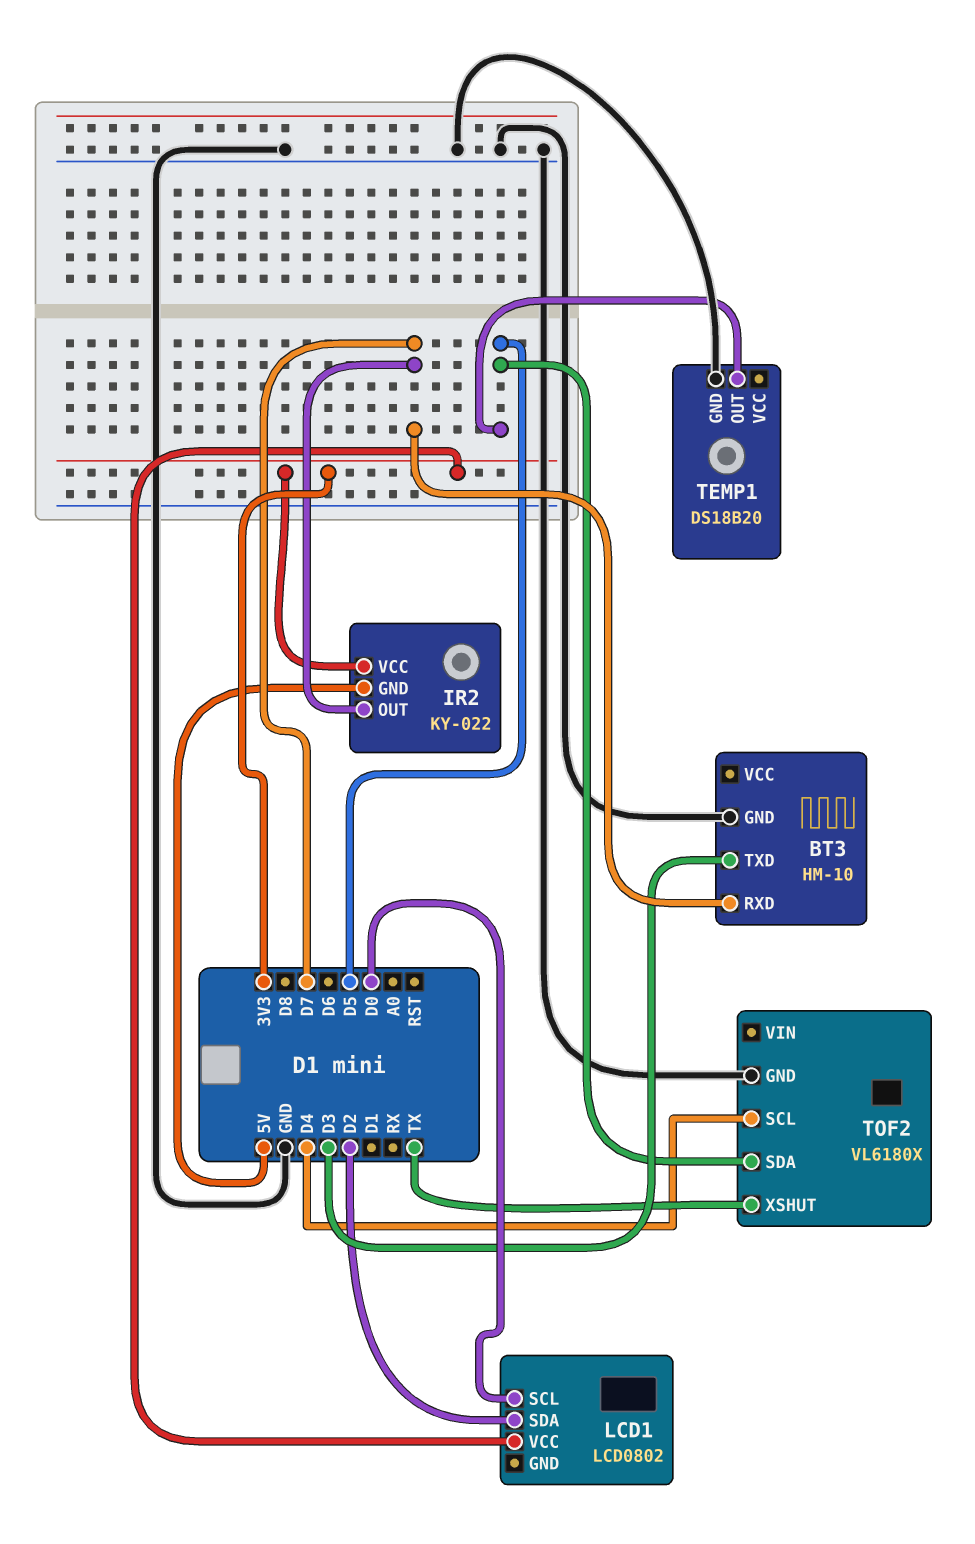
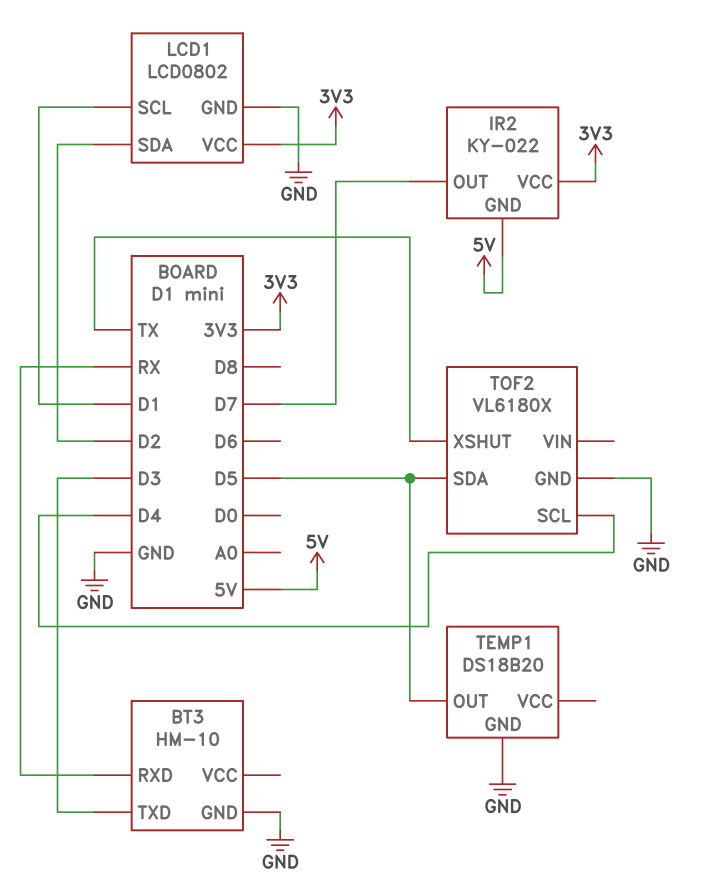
BT3 pin RXD: D7 -> RX
LCD1 pin GND: none -> GND
LCD1 pin SCL: D0 -> D1

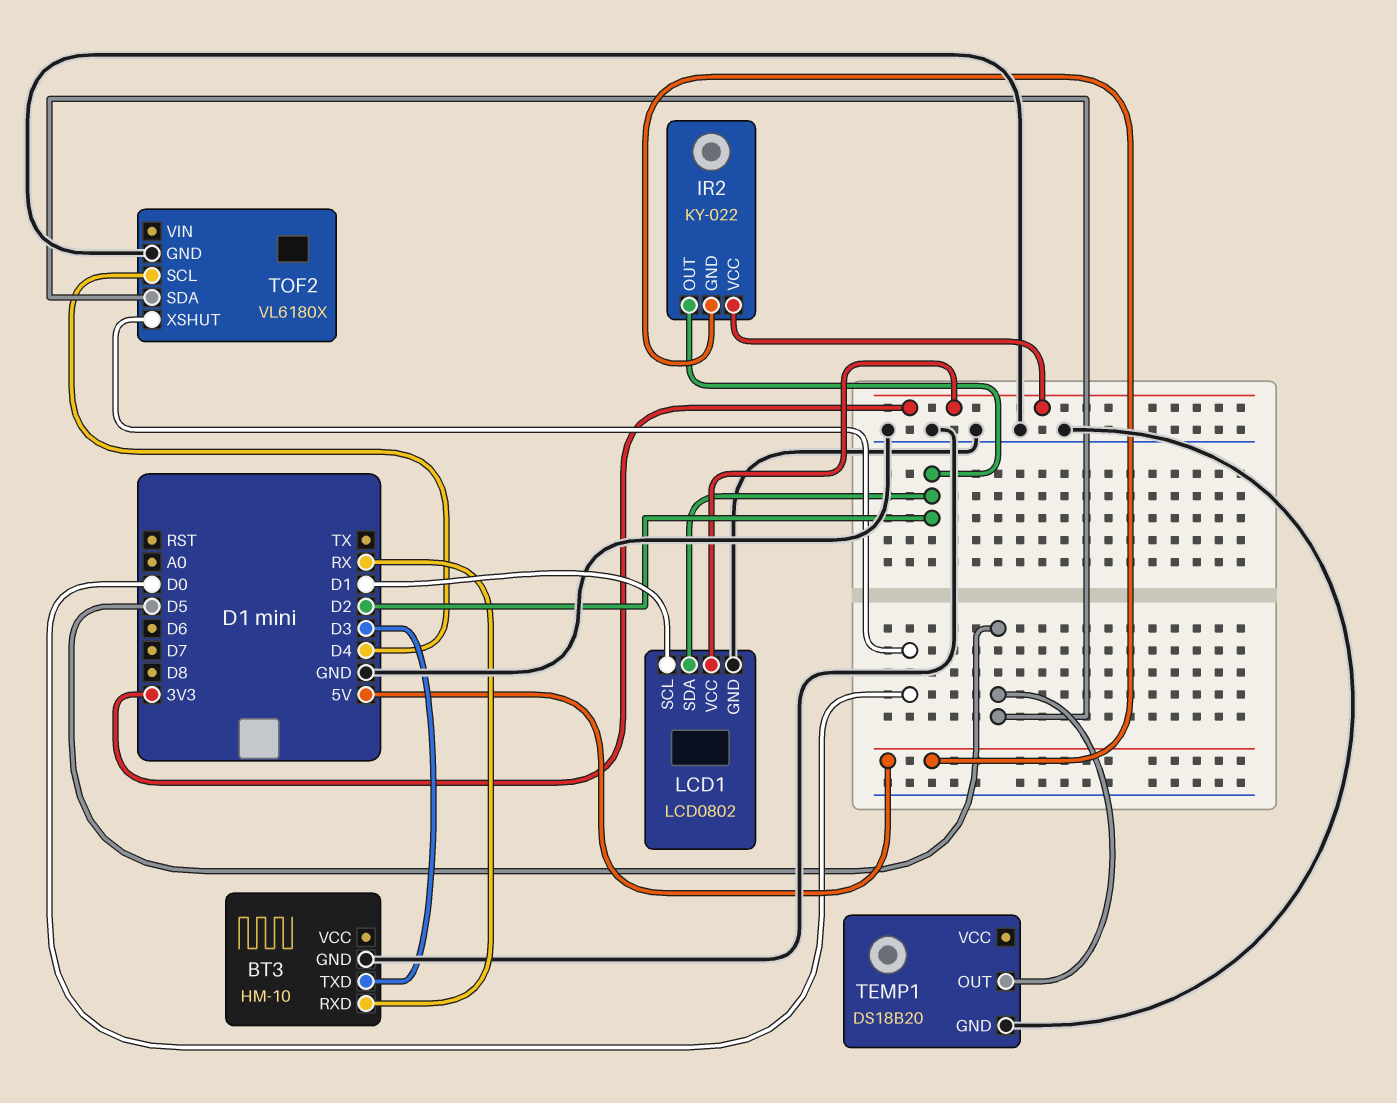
IR2 pin OUT: D7 -> D2
TOF2 pin XSHUT: TX -> D0

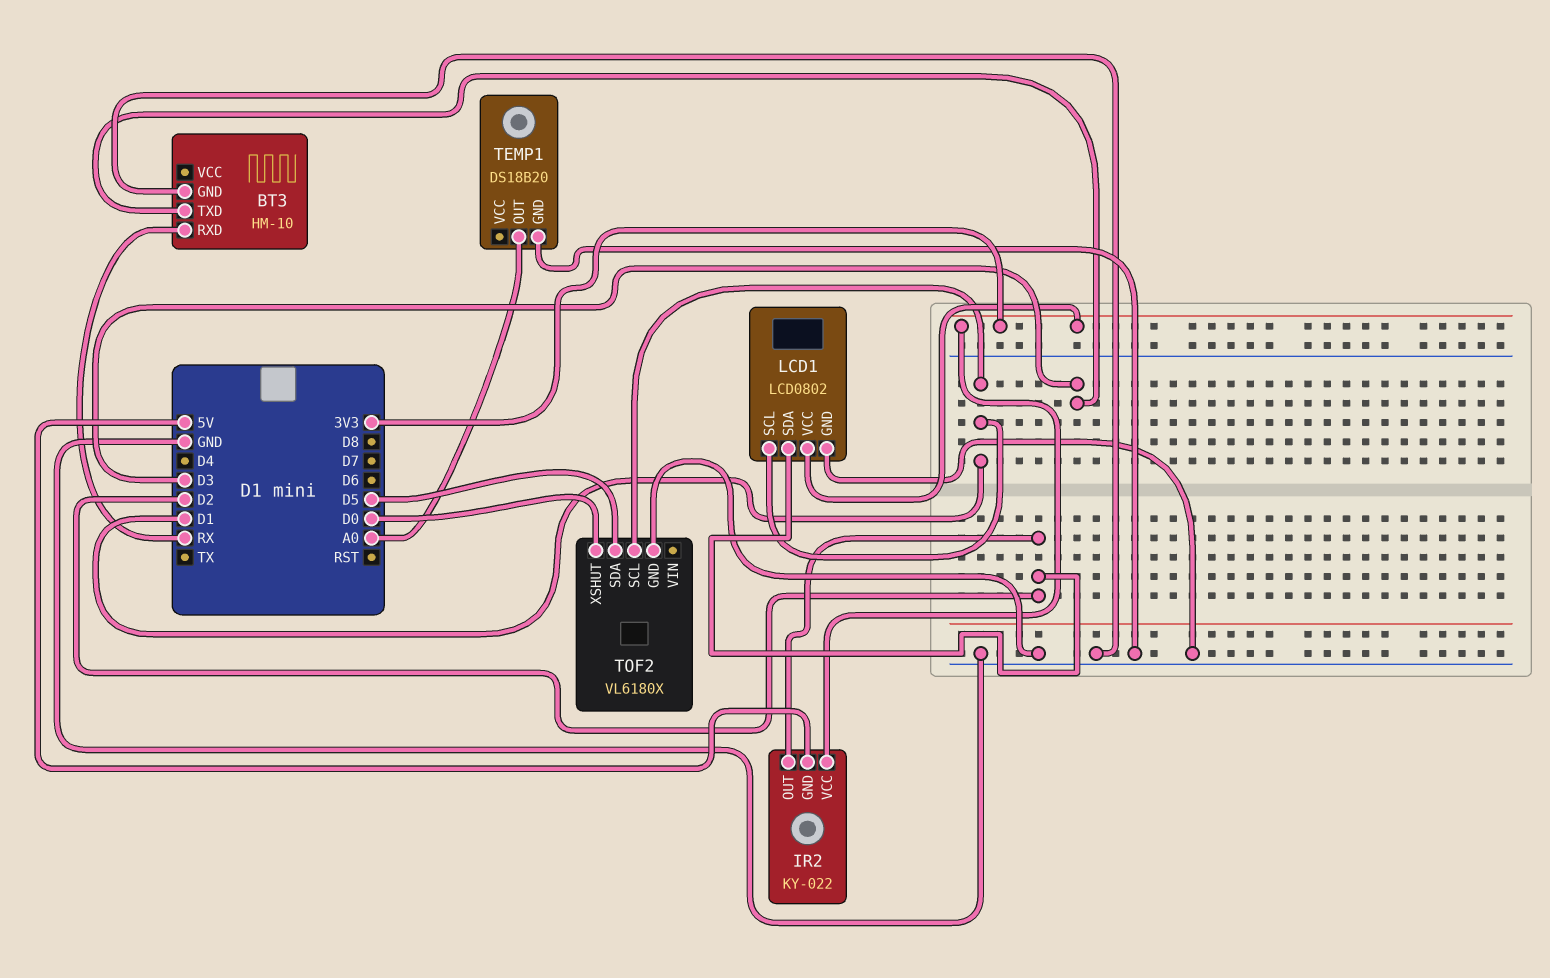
TEMP1 pin OUT: D5 -> A0
TOF2 pin SCL: D4 -> D1

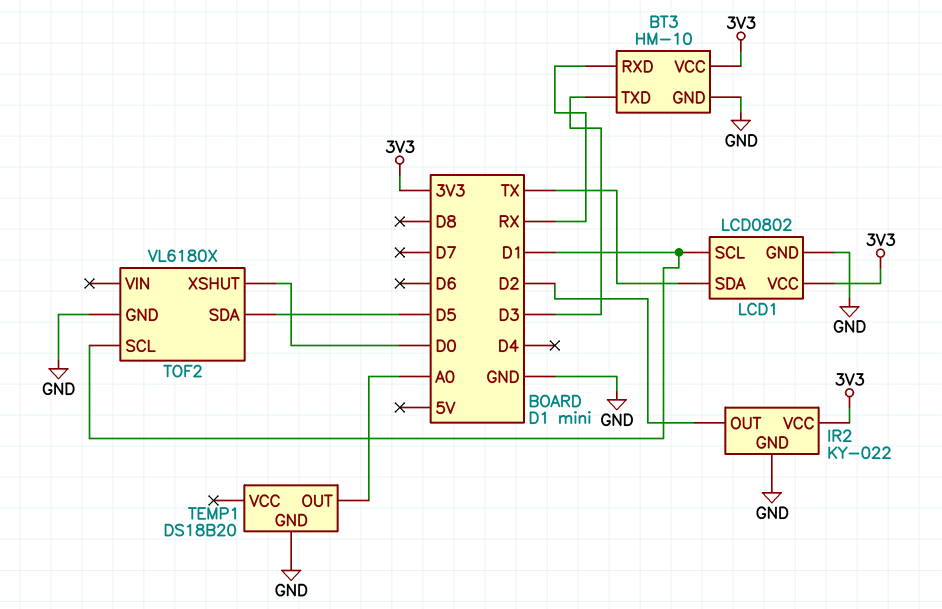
BT3 pin VCC: none -> 3V3
IR2 pin GND: 5V -> GND
LCD1 pin SDA: D2 -> TX

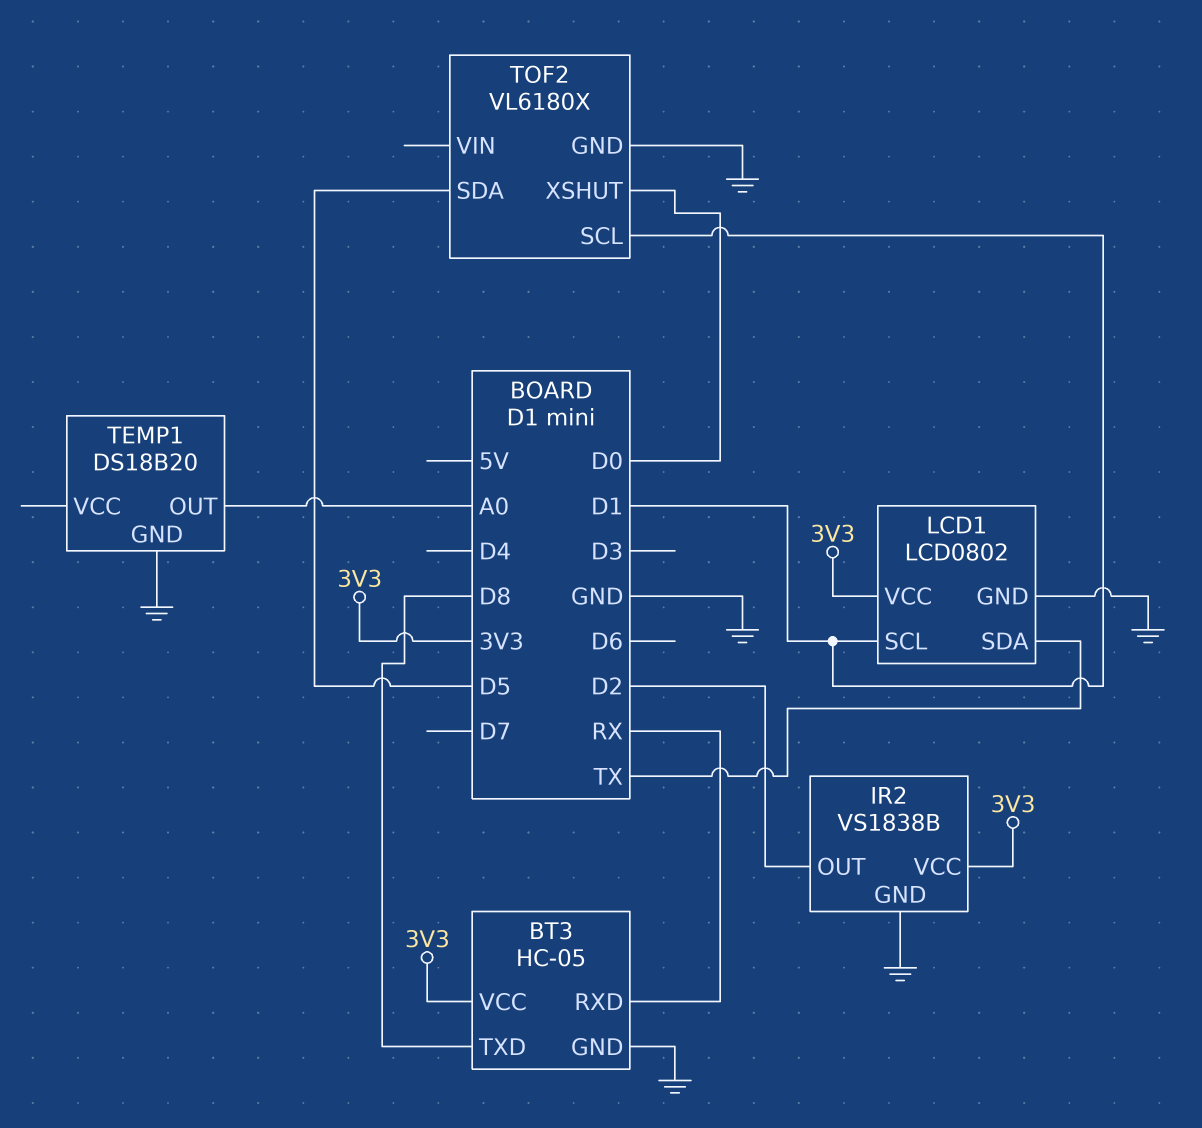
BT3: HM-10 -> HC-05
BT3 pin TXD: D3 -> D8
IR2: KY-022 -> VS1838B

